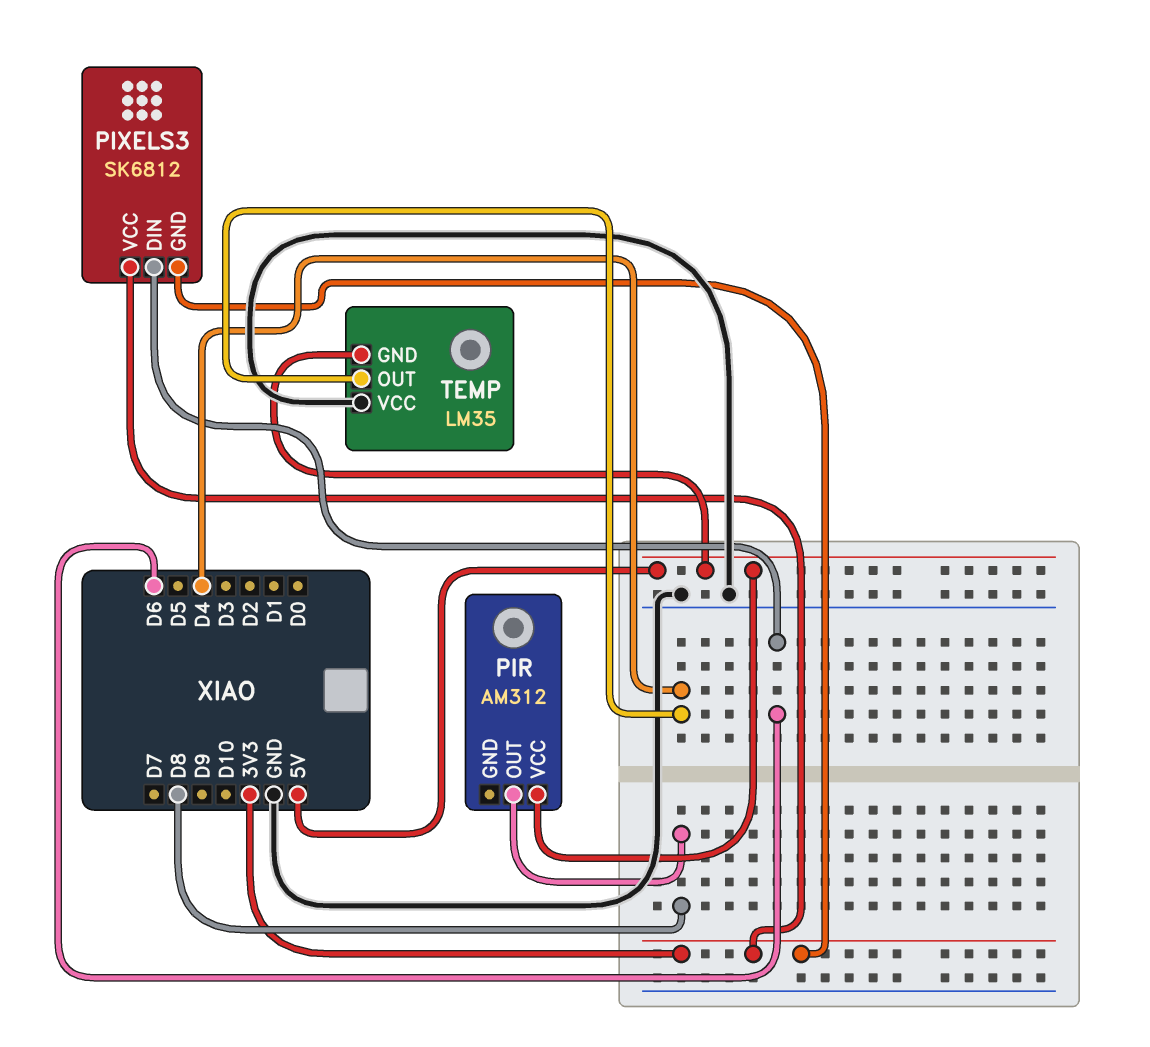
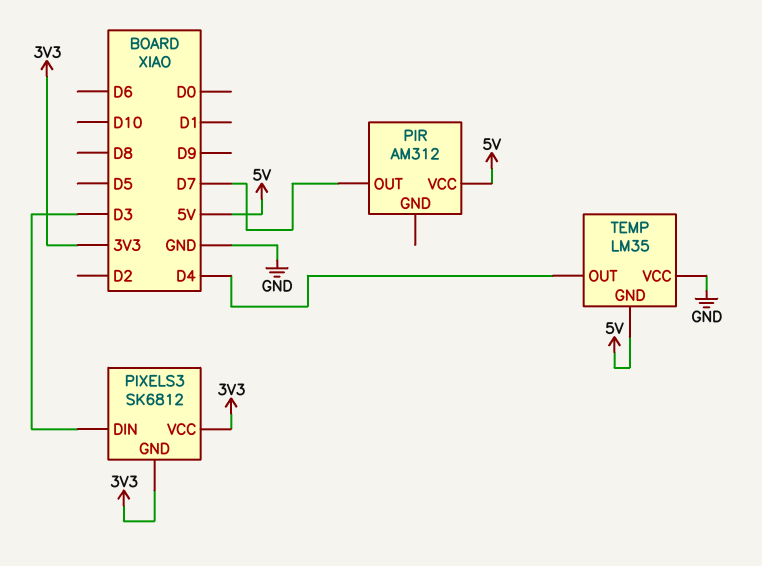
PIR pin OUT: D8 -> D7
PIXELS3 pin DIN: D6 -> D3

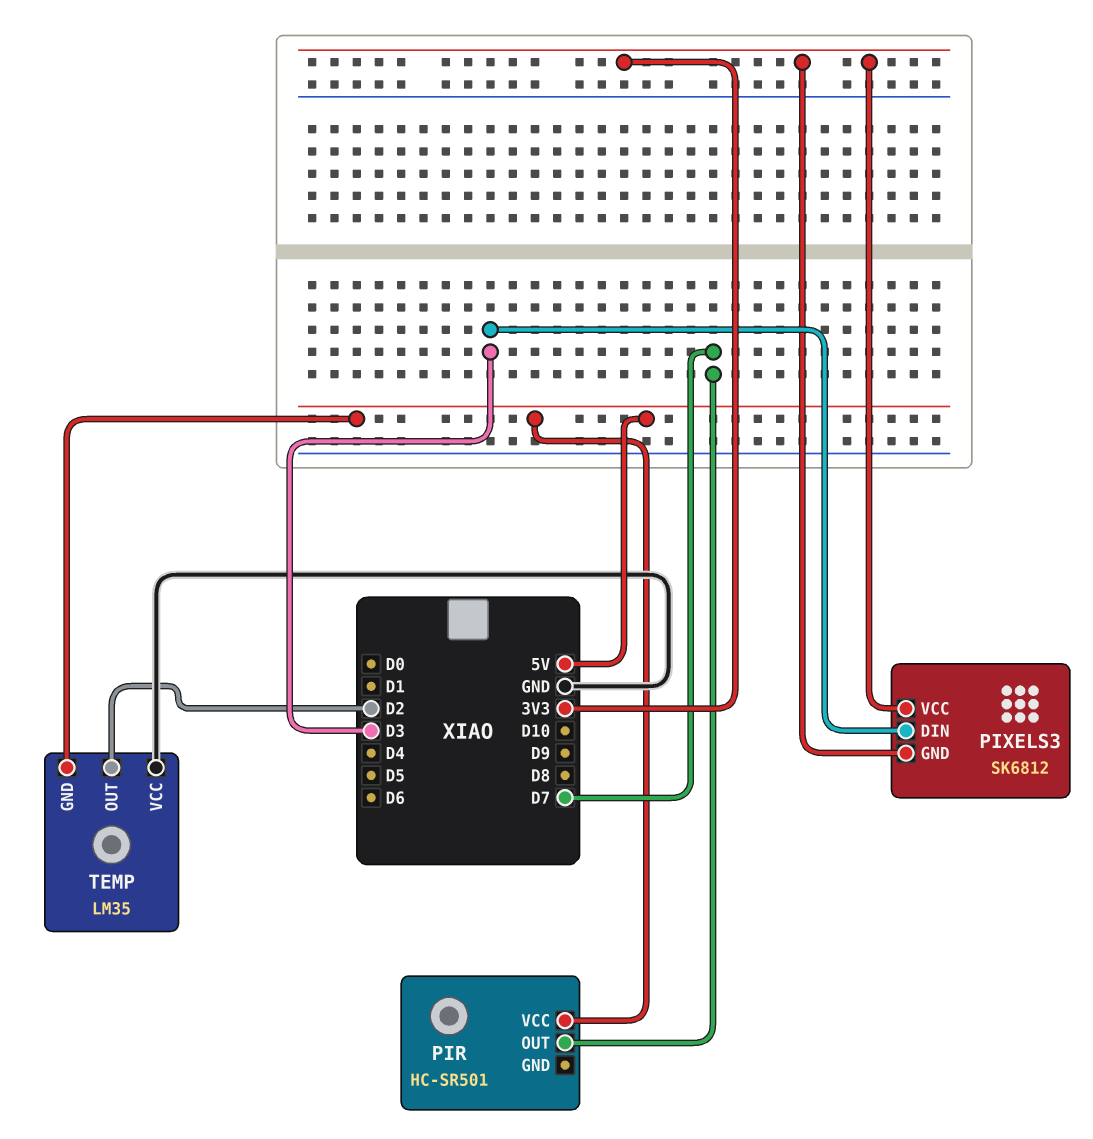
PIR: AM312 -> HC-SR501
TEMP pin OUT: D4 -> D2

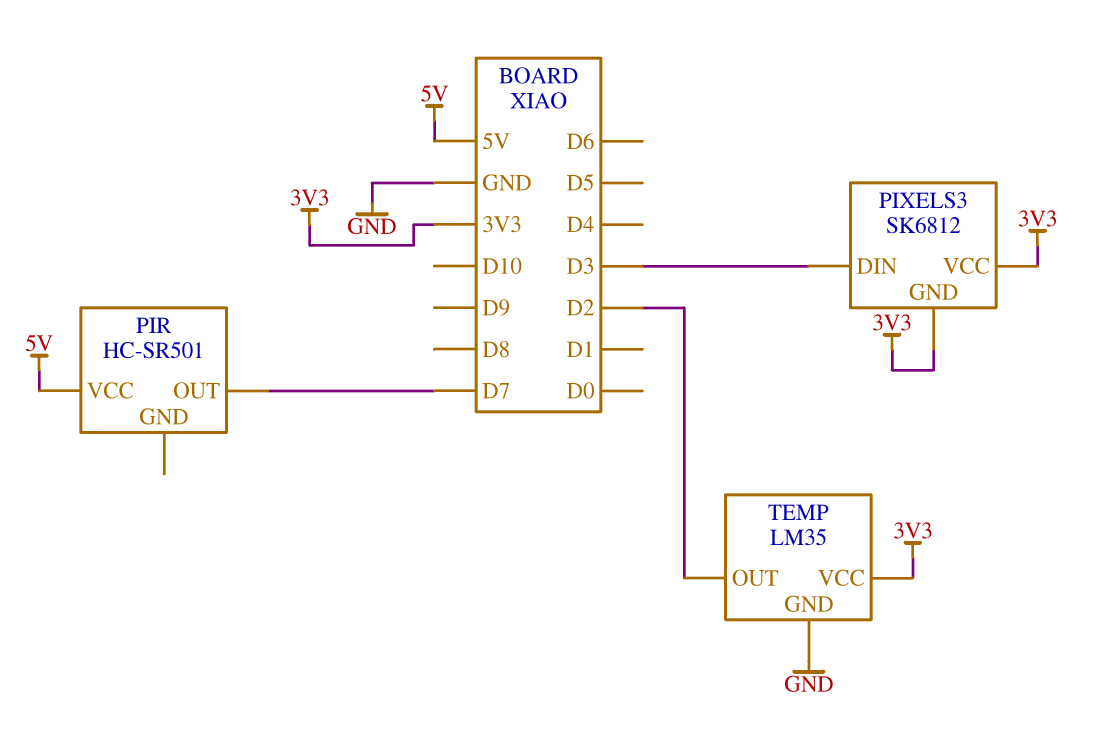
TEMP pin GND: 5V -> GND
TEMP pin VCC: GND -> 3V3

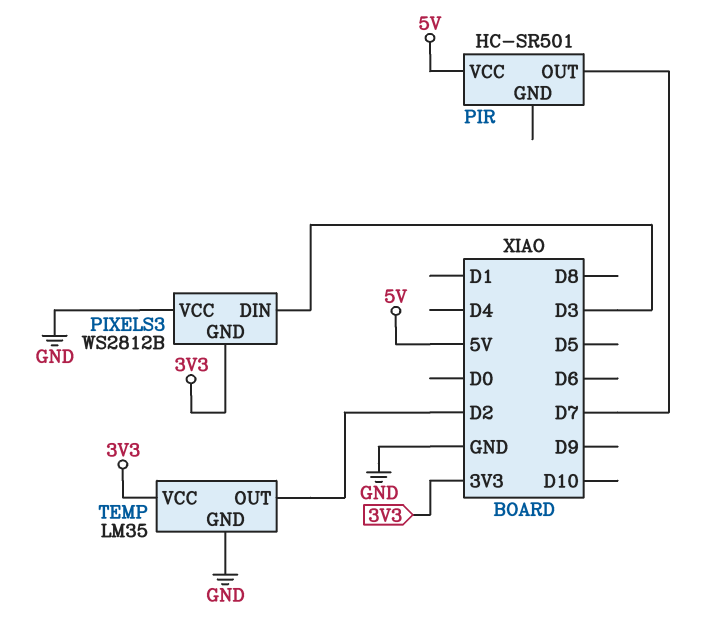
PIXELS3: SK6812 -> WS2812B
PIXELS3 pin VCC: 3V3 -> GND

